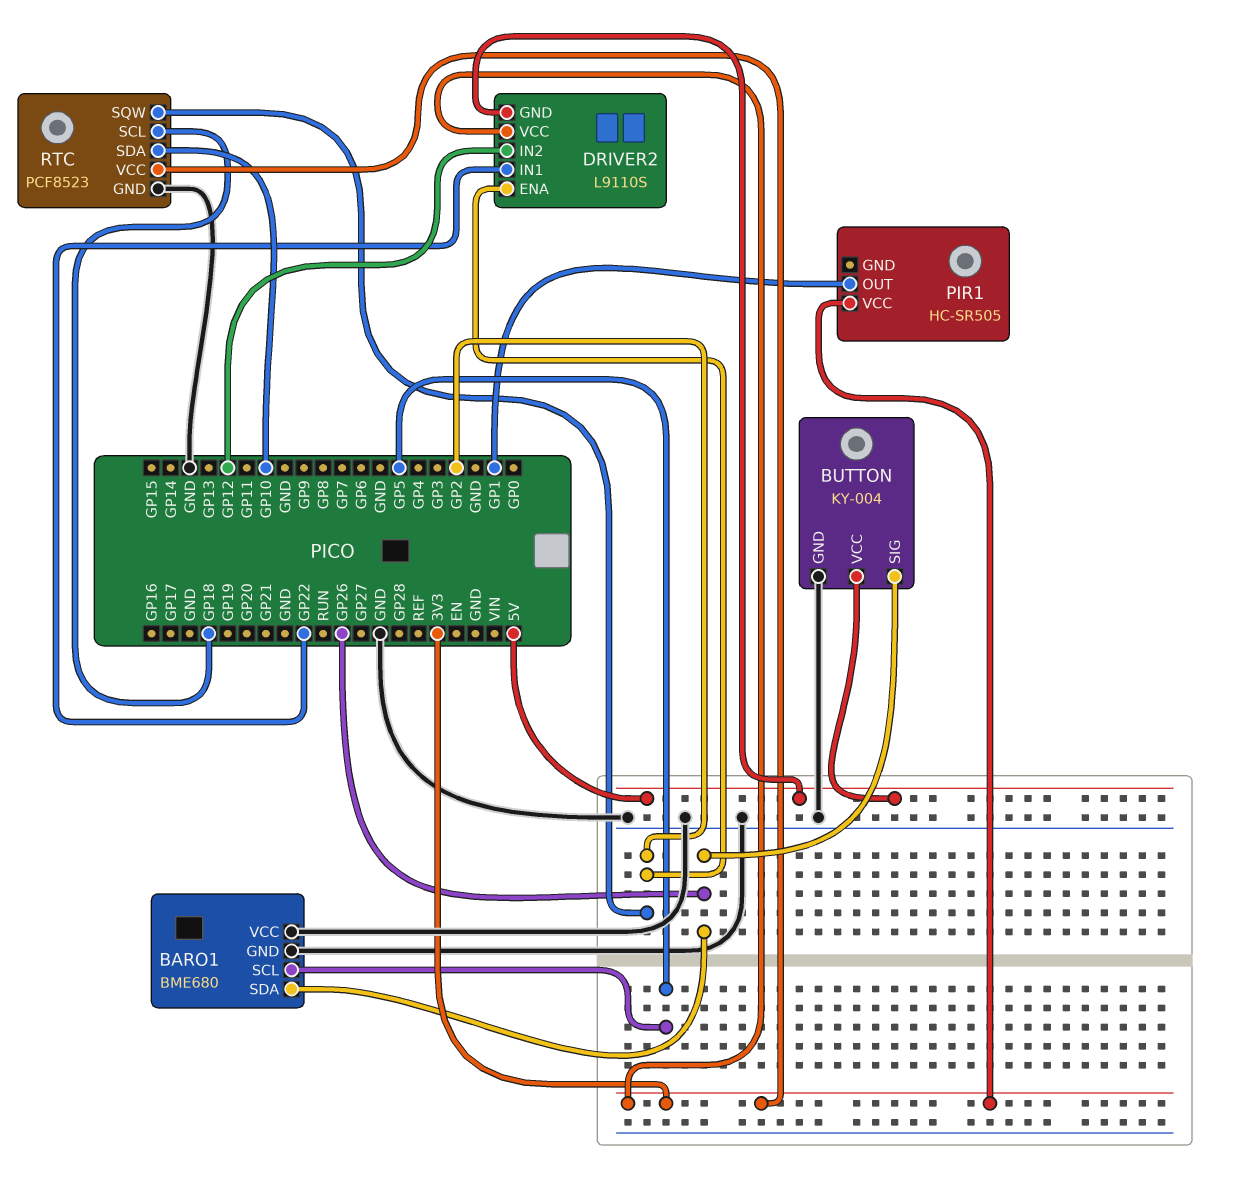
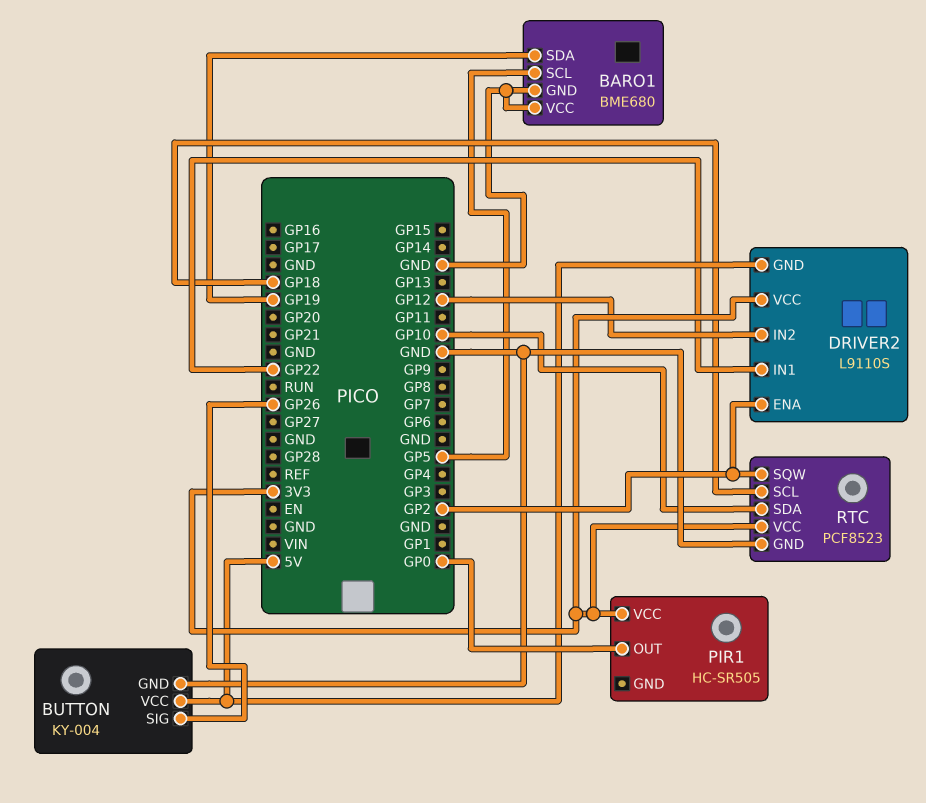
BARO1 pin SDA: GP26 -> GP19
PIR1 pin OUT: GP1 -> GP0

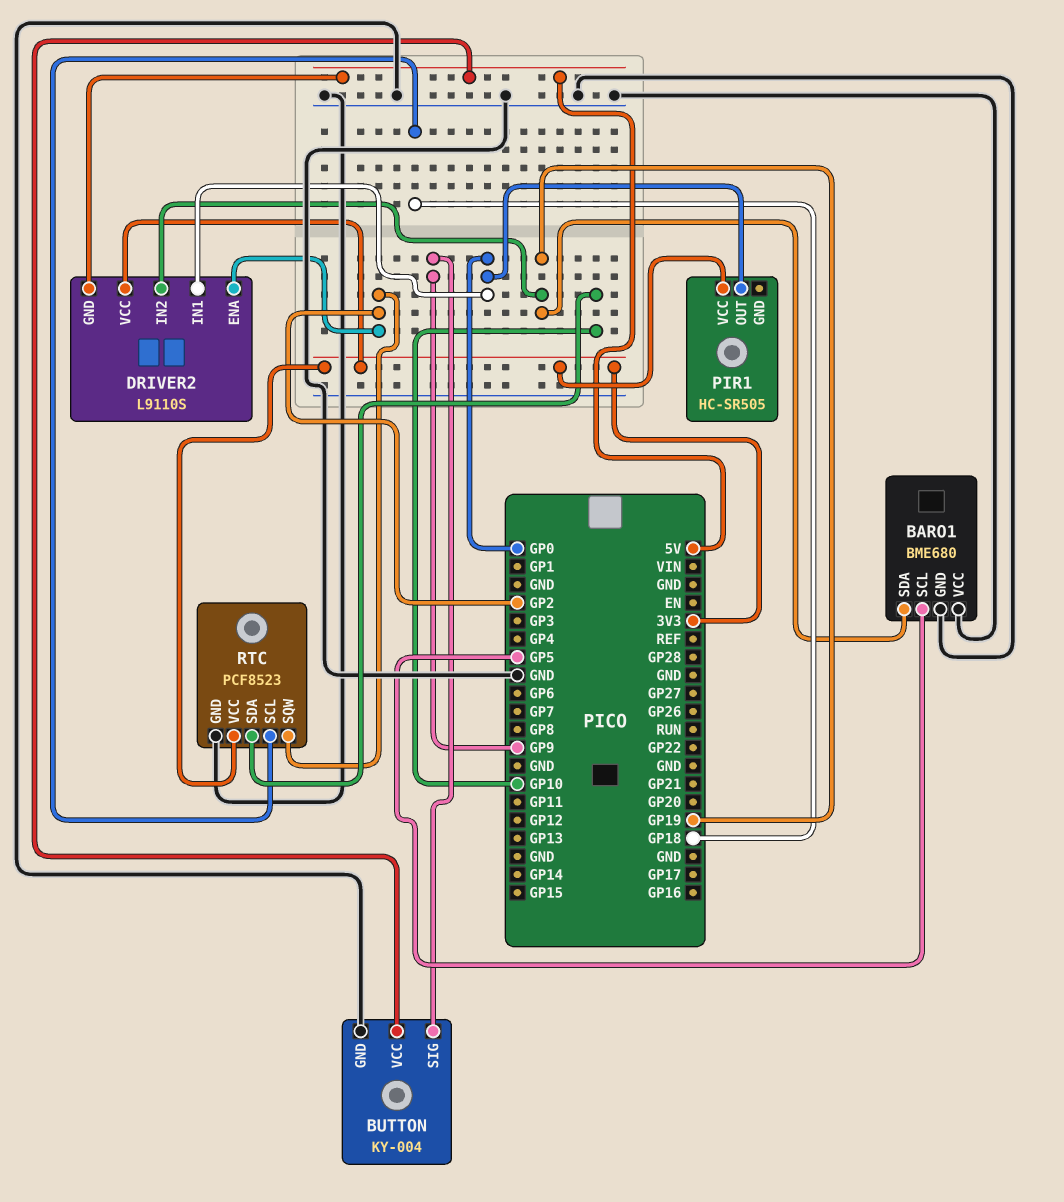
BUTTON pin SIG: GP26 -> GP9
DRIVER2 pin IN1: GP22 -> GP0
DRIVER2 pin IN2: GP12 -> GP19

